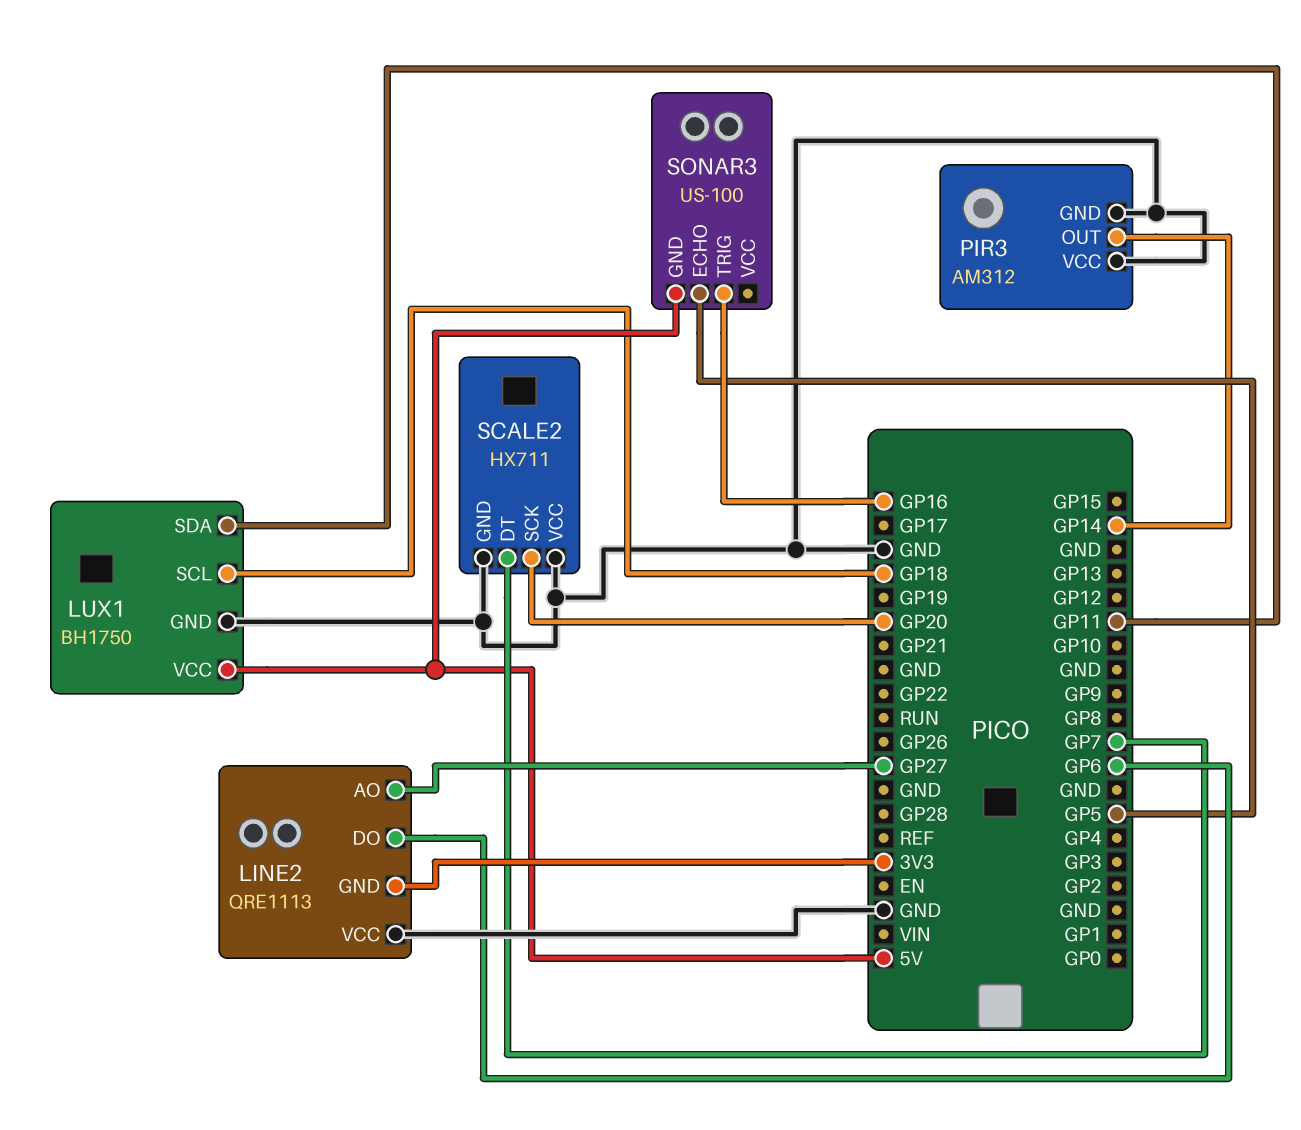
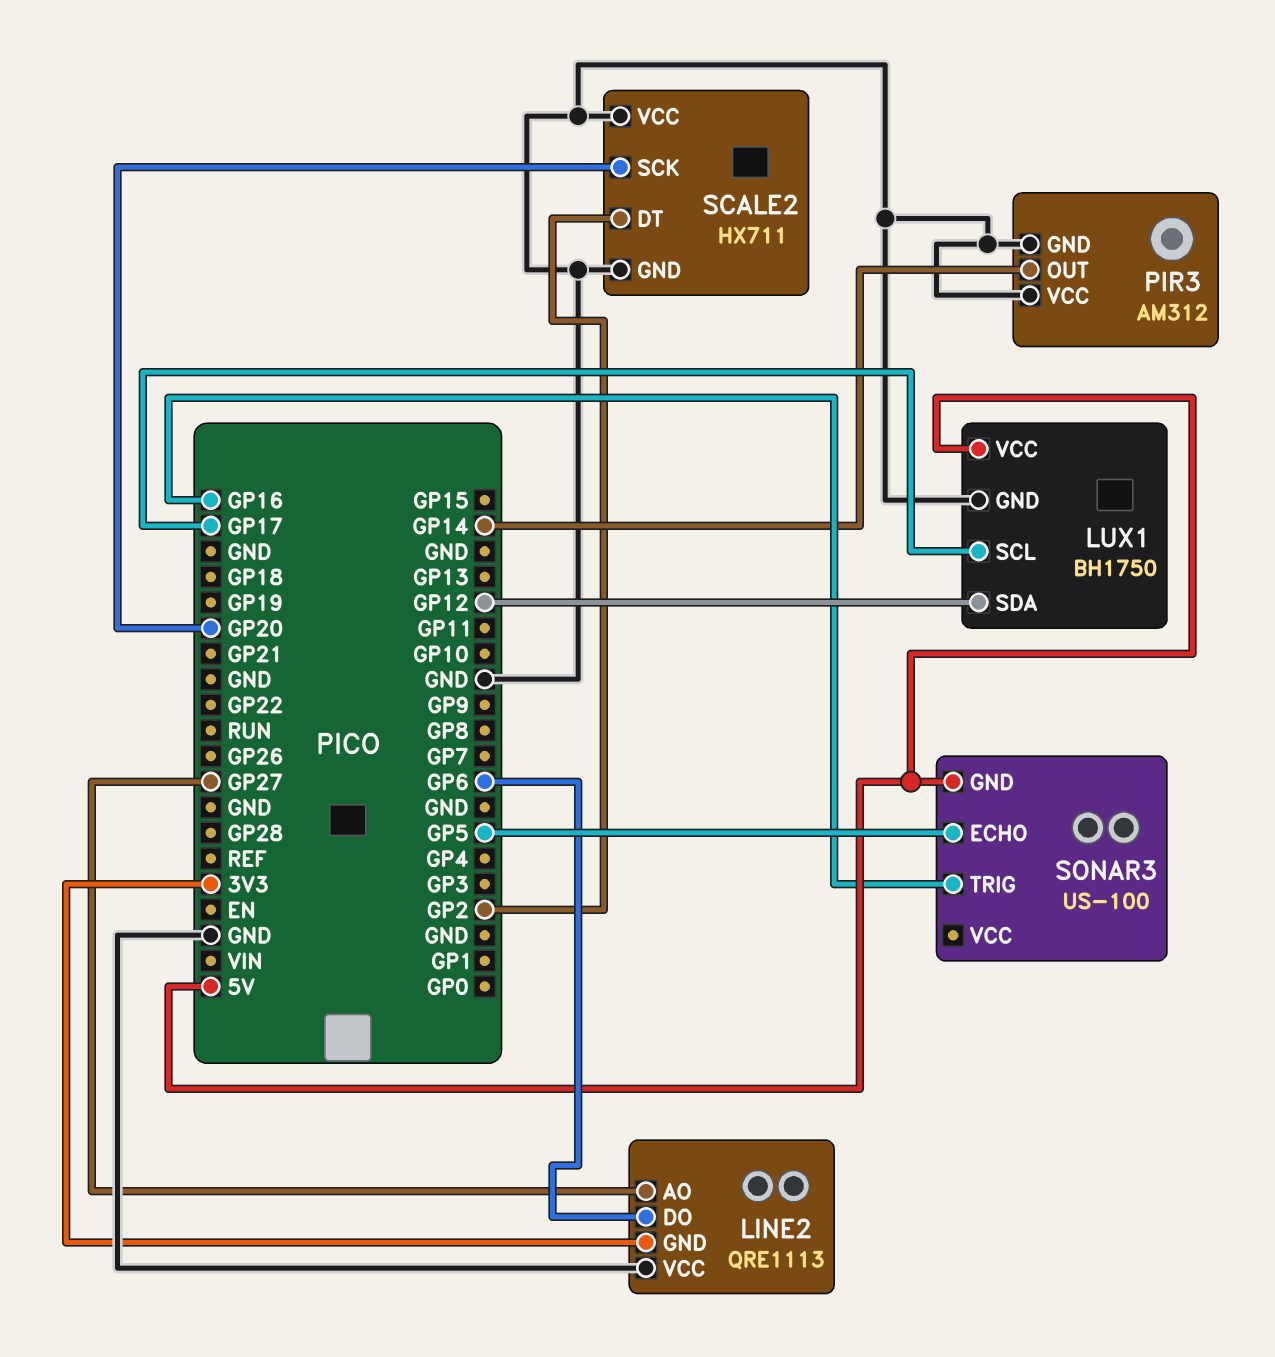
LUX1 pin SCL: GP18 -> GP17
LUX1 pin SDA: GP11 -> GP12
SCALE2 pin DT: GP7 -> GP2

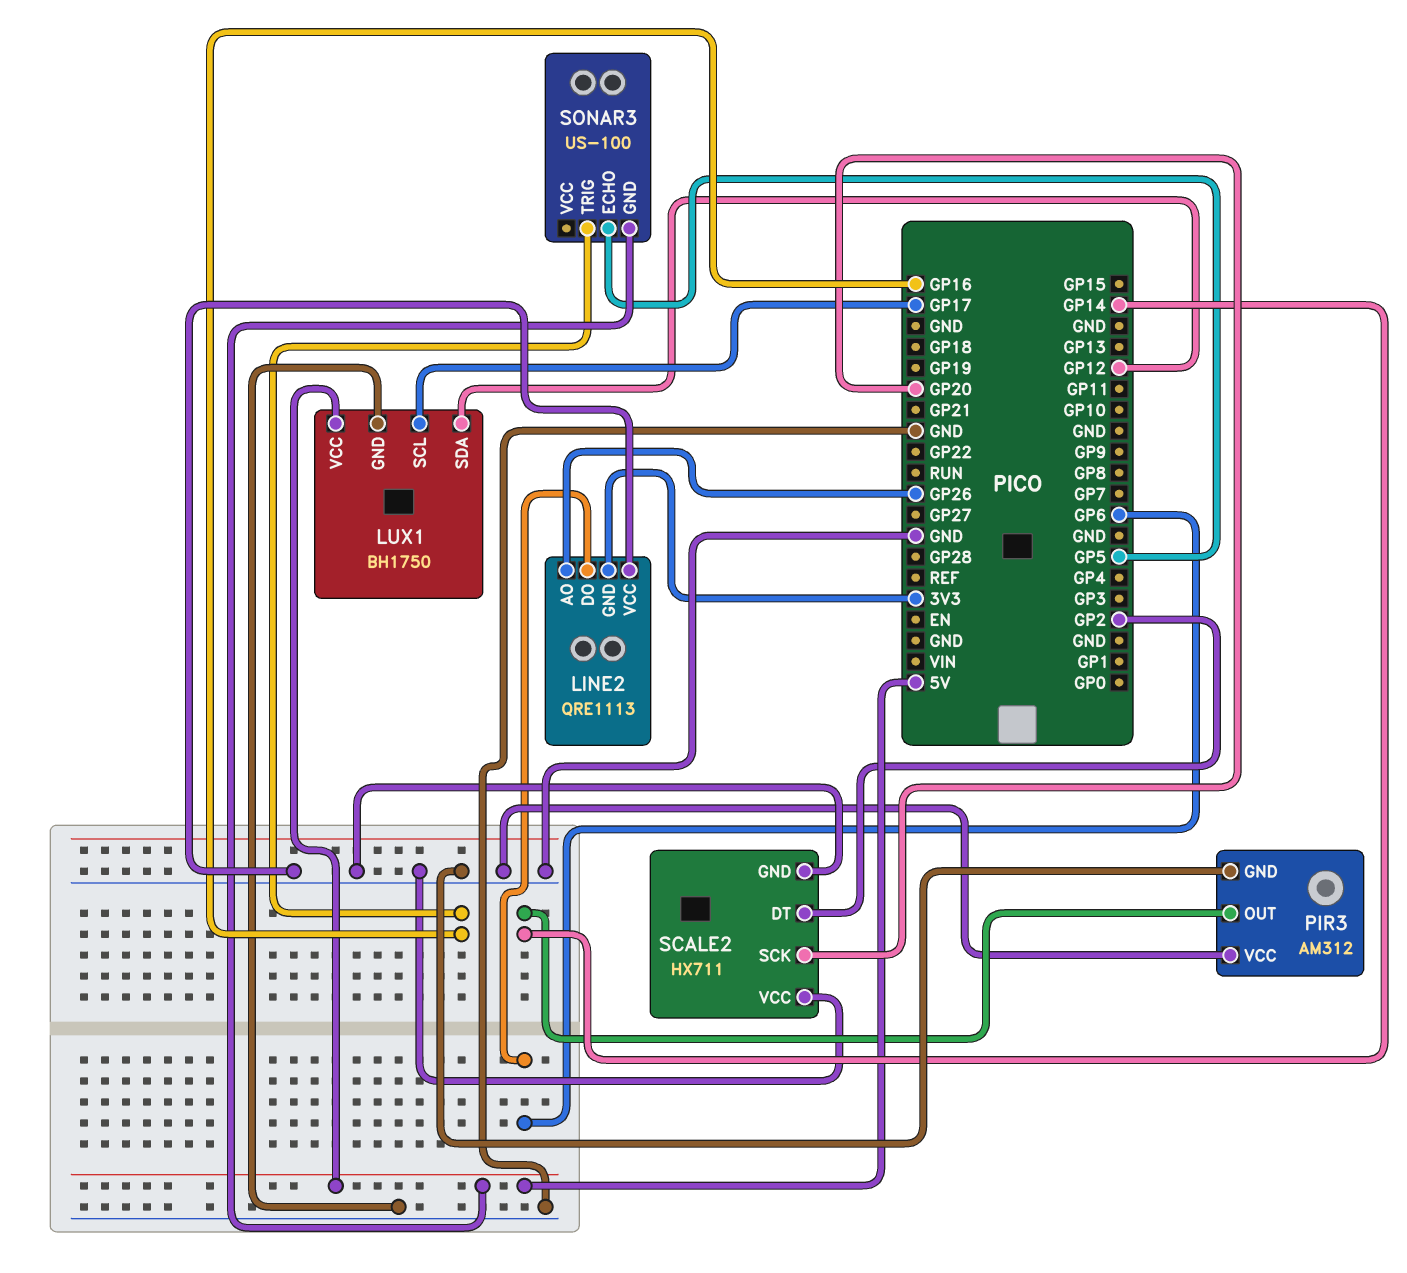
LINE2 pin AO: GP27 -> GP26

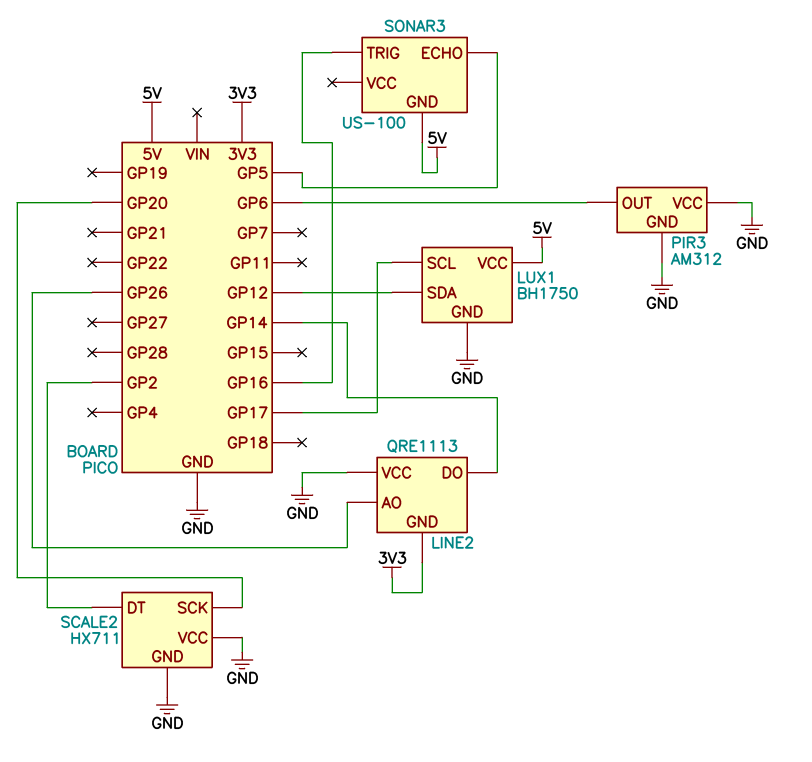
LINE2 pin DO: GP6 -> GP14
PIR3 pin OUT: GP14 -> GP6

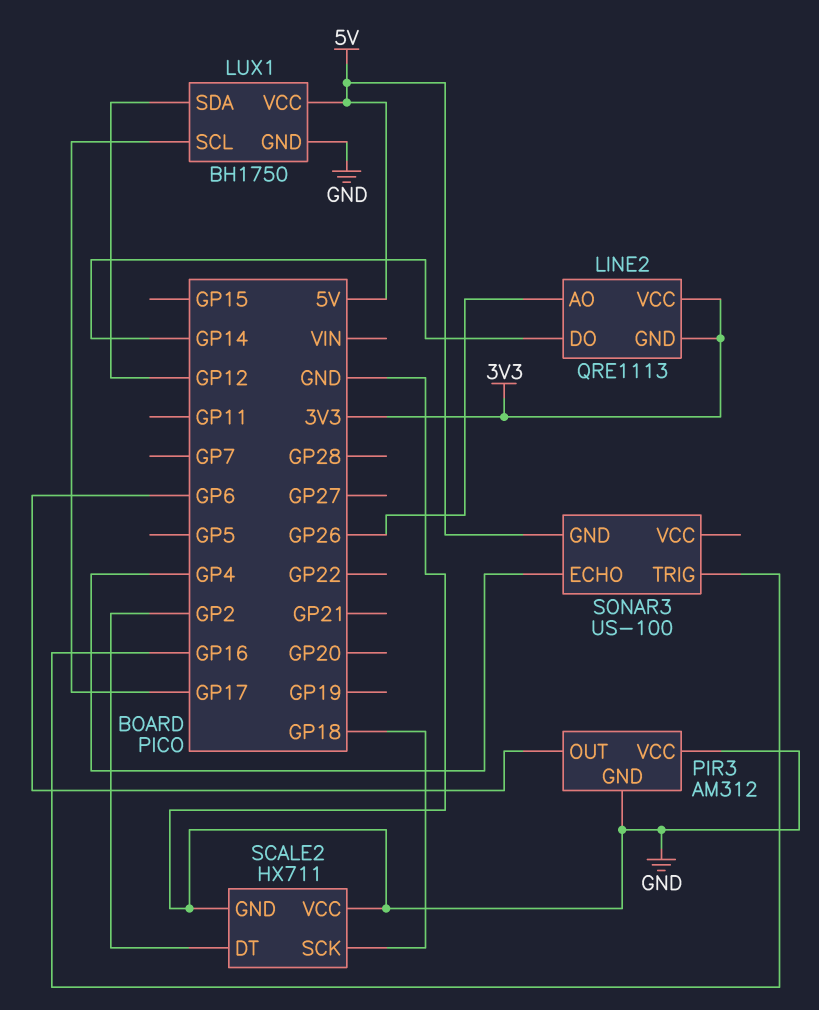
LINE2 pin VCC: GND -> 3V3
SCALE2 pin SCK: GP20 -> GP18
SONAR3 pin ECHO: GP5 -> GP4

